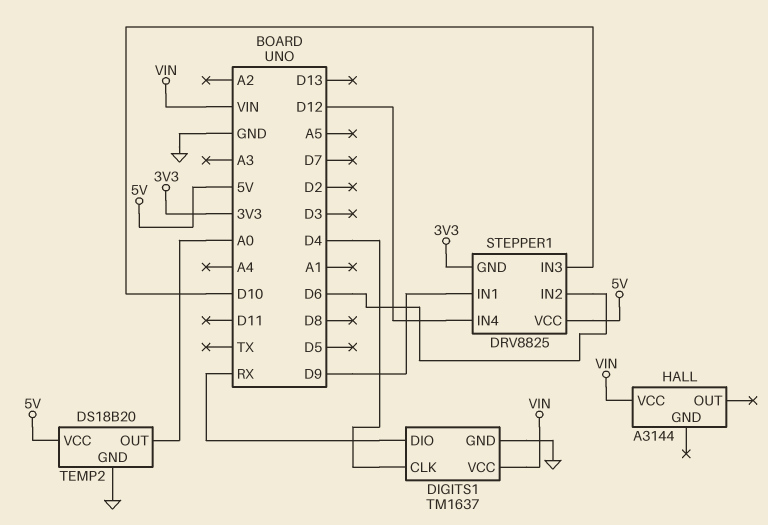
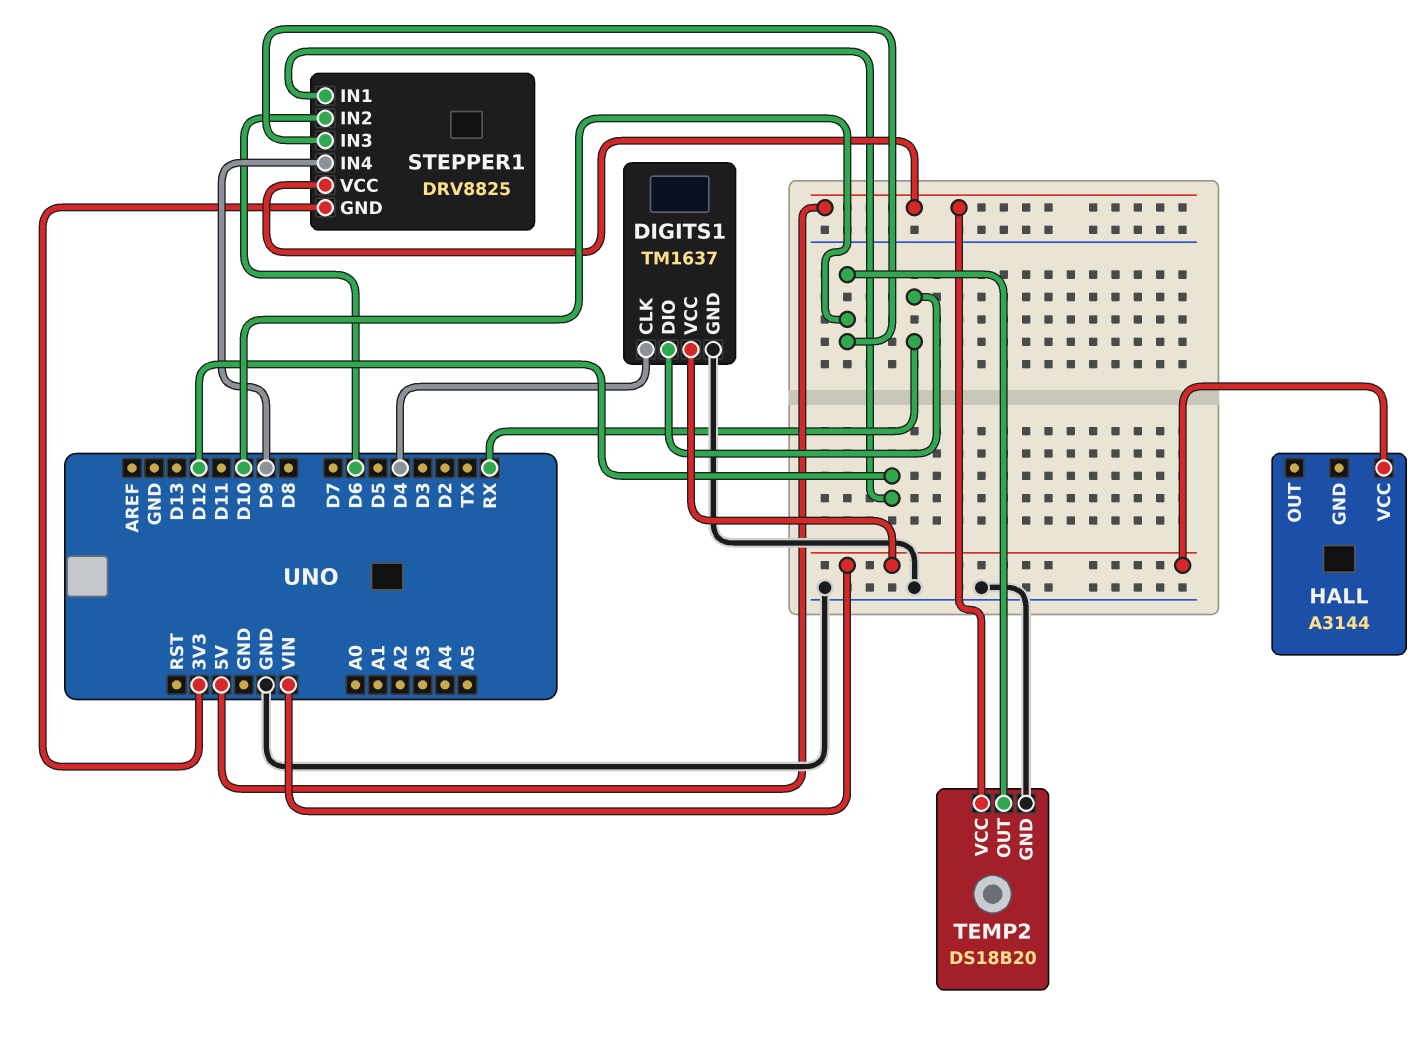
STEPPER1 pin IN1: D9 -> D12
STEPPER1 pin IN4: D12 -> D9
TEMP2 pin OUT: A0 -> D10

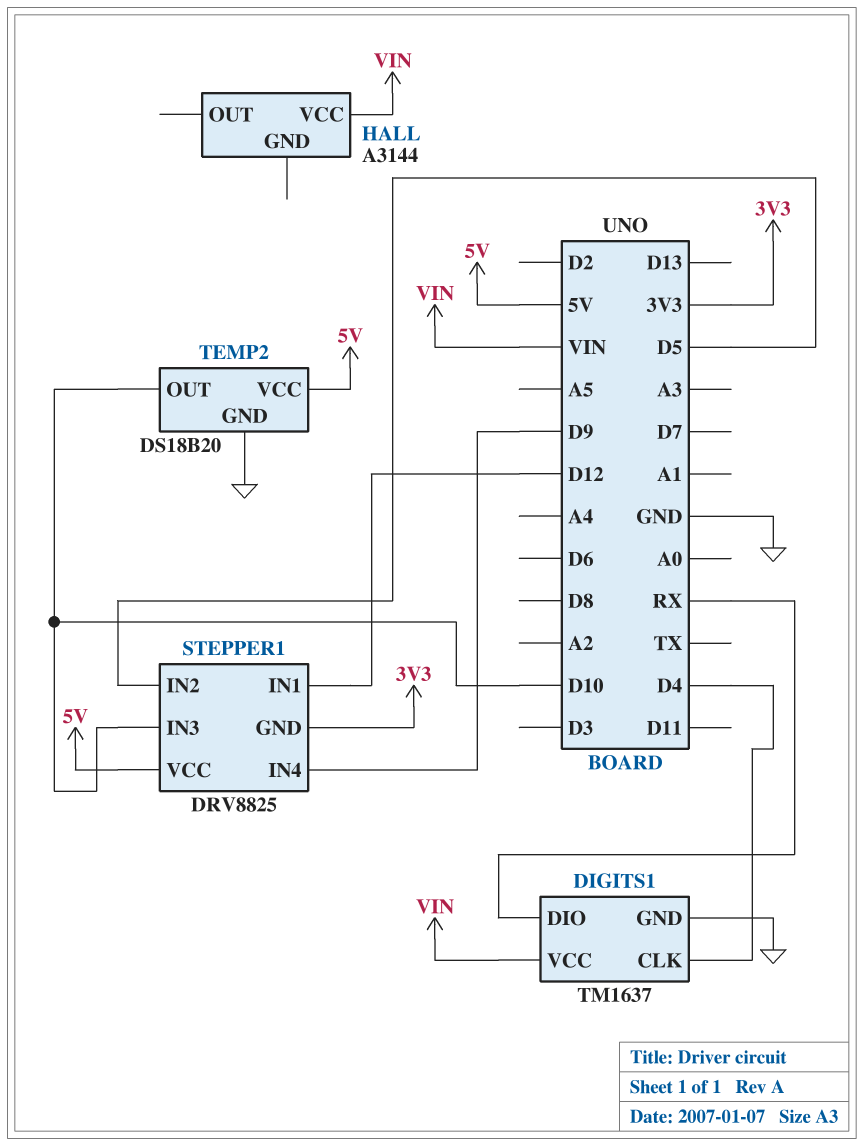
STEPPER1 pin IN2: D6 -> D5

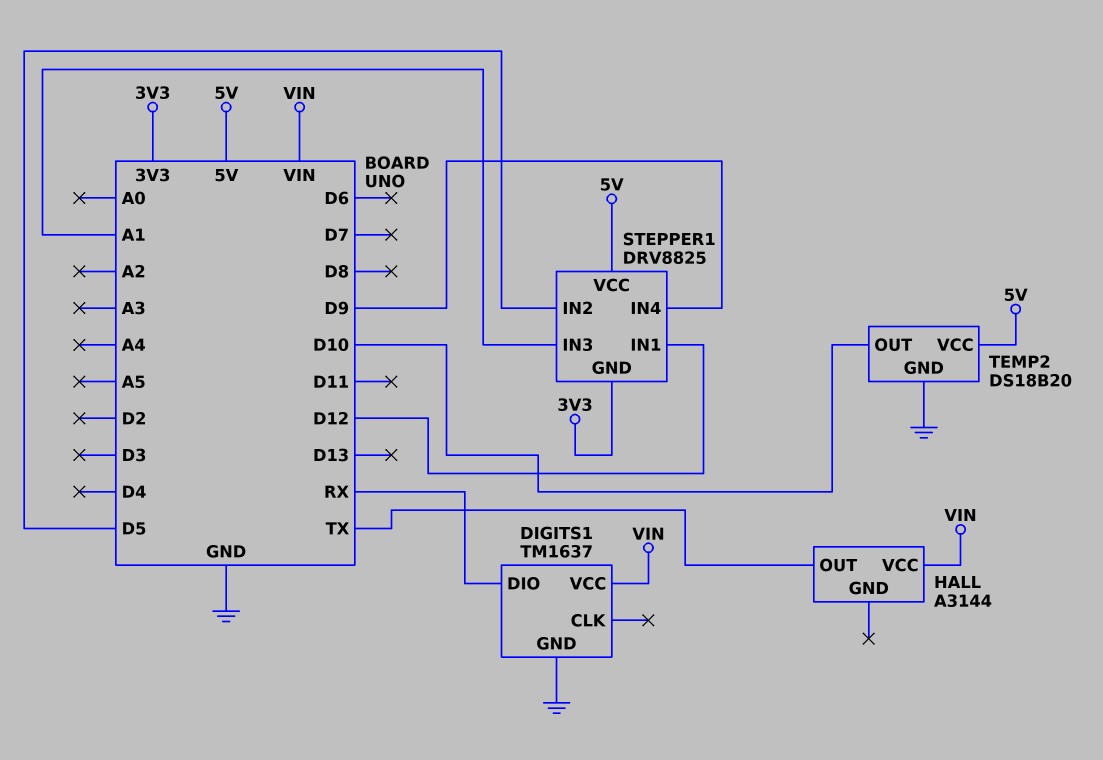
DIGITS1 pin CLK: D4 -> none
HALL pin OUT: none -> TX
STEPPER1 pin IN3: D10 -> A1

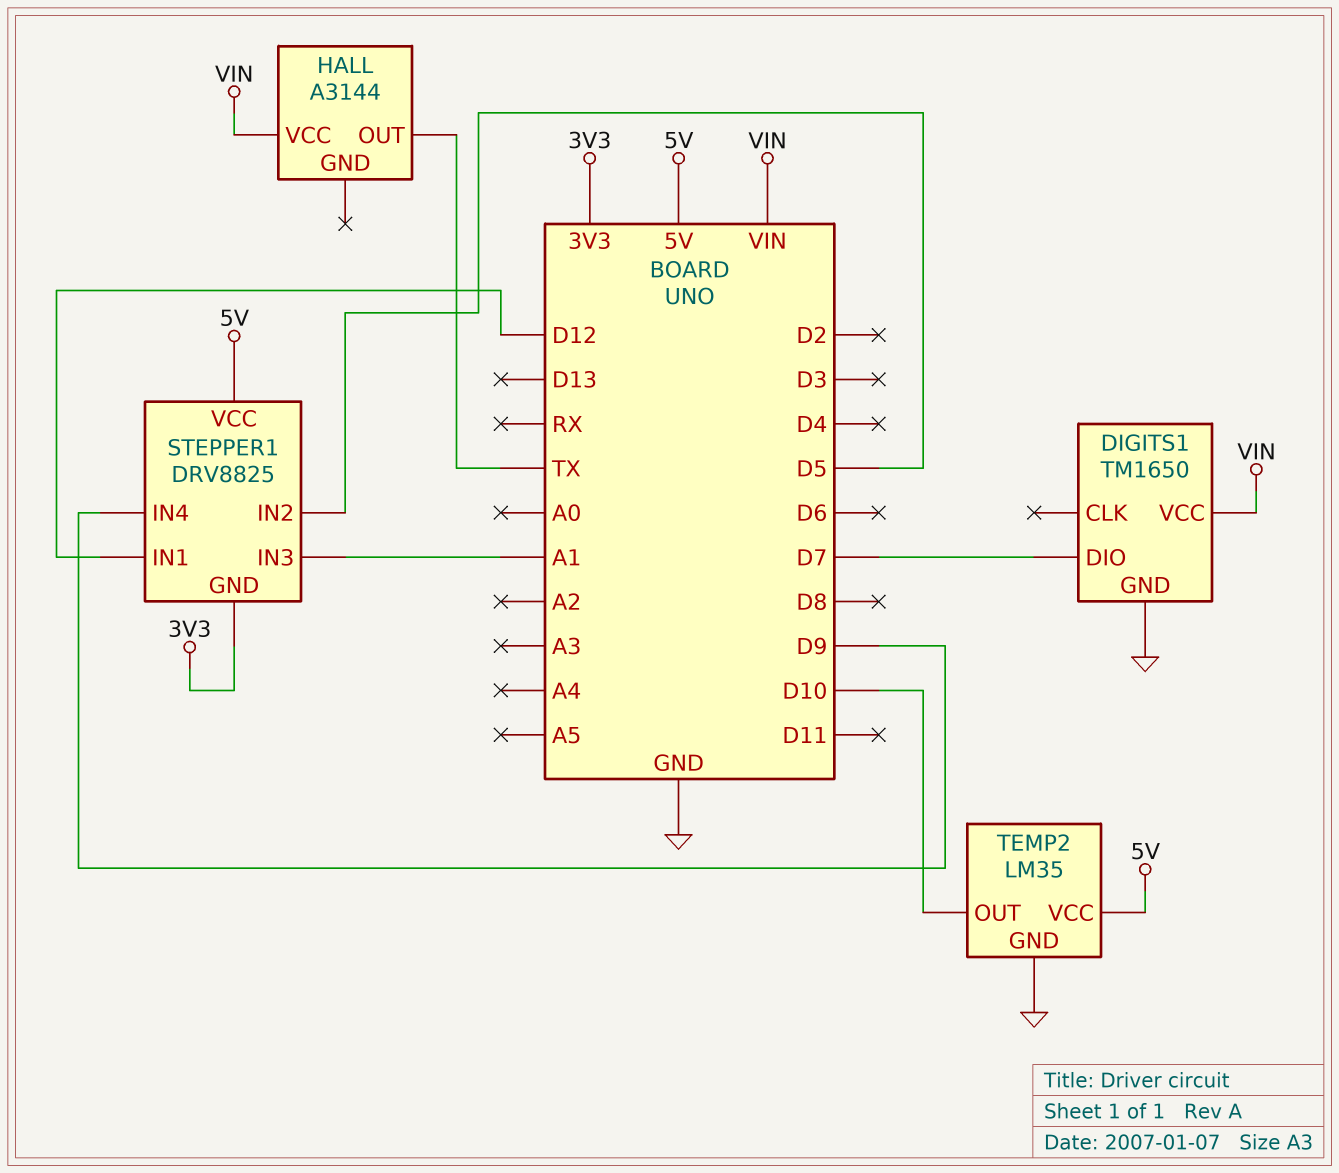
DIGITS1: TM1637 -> TM1650
DIGITS1 pin DIO: RX -> D7
TEMP2: DS18B20 -> LM35

